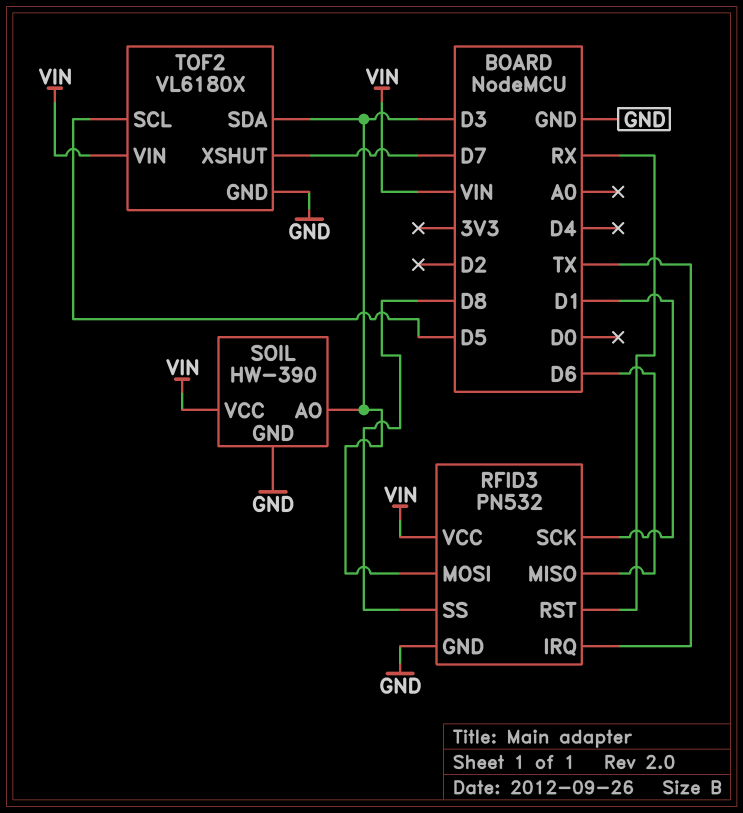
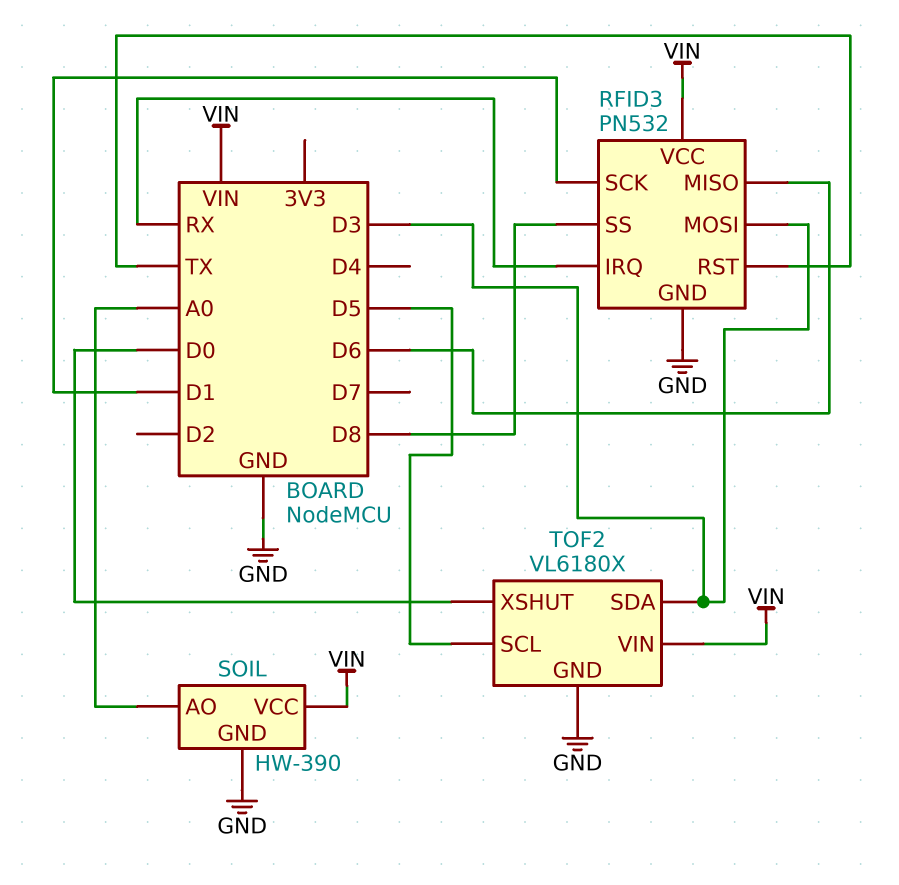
RFID3 pin IRQ: TX -> RX
RFID3 pin RST: RX -> TX
SOIL pin AO: D3 -> A0
TOF2 pin XSHUT: D7 -> D0

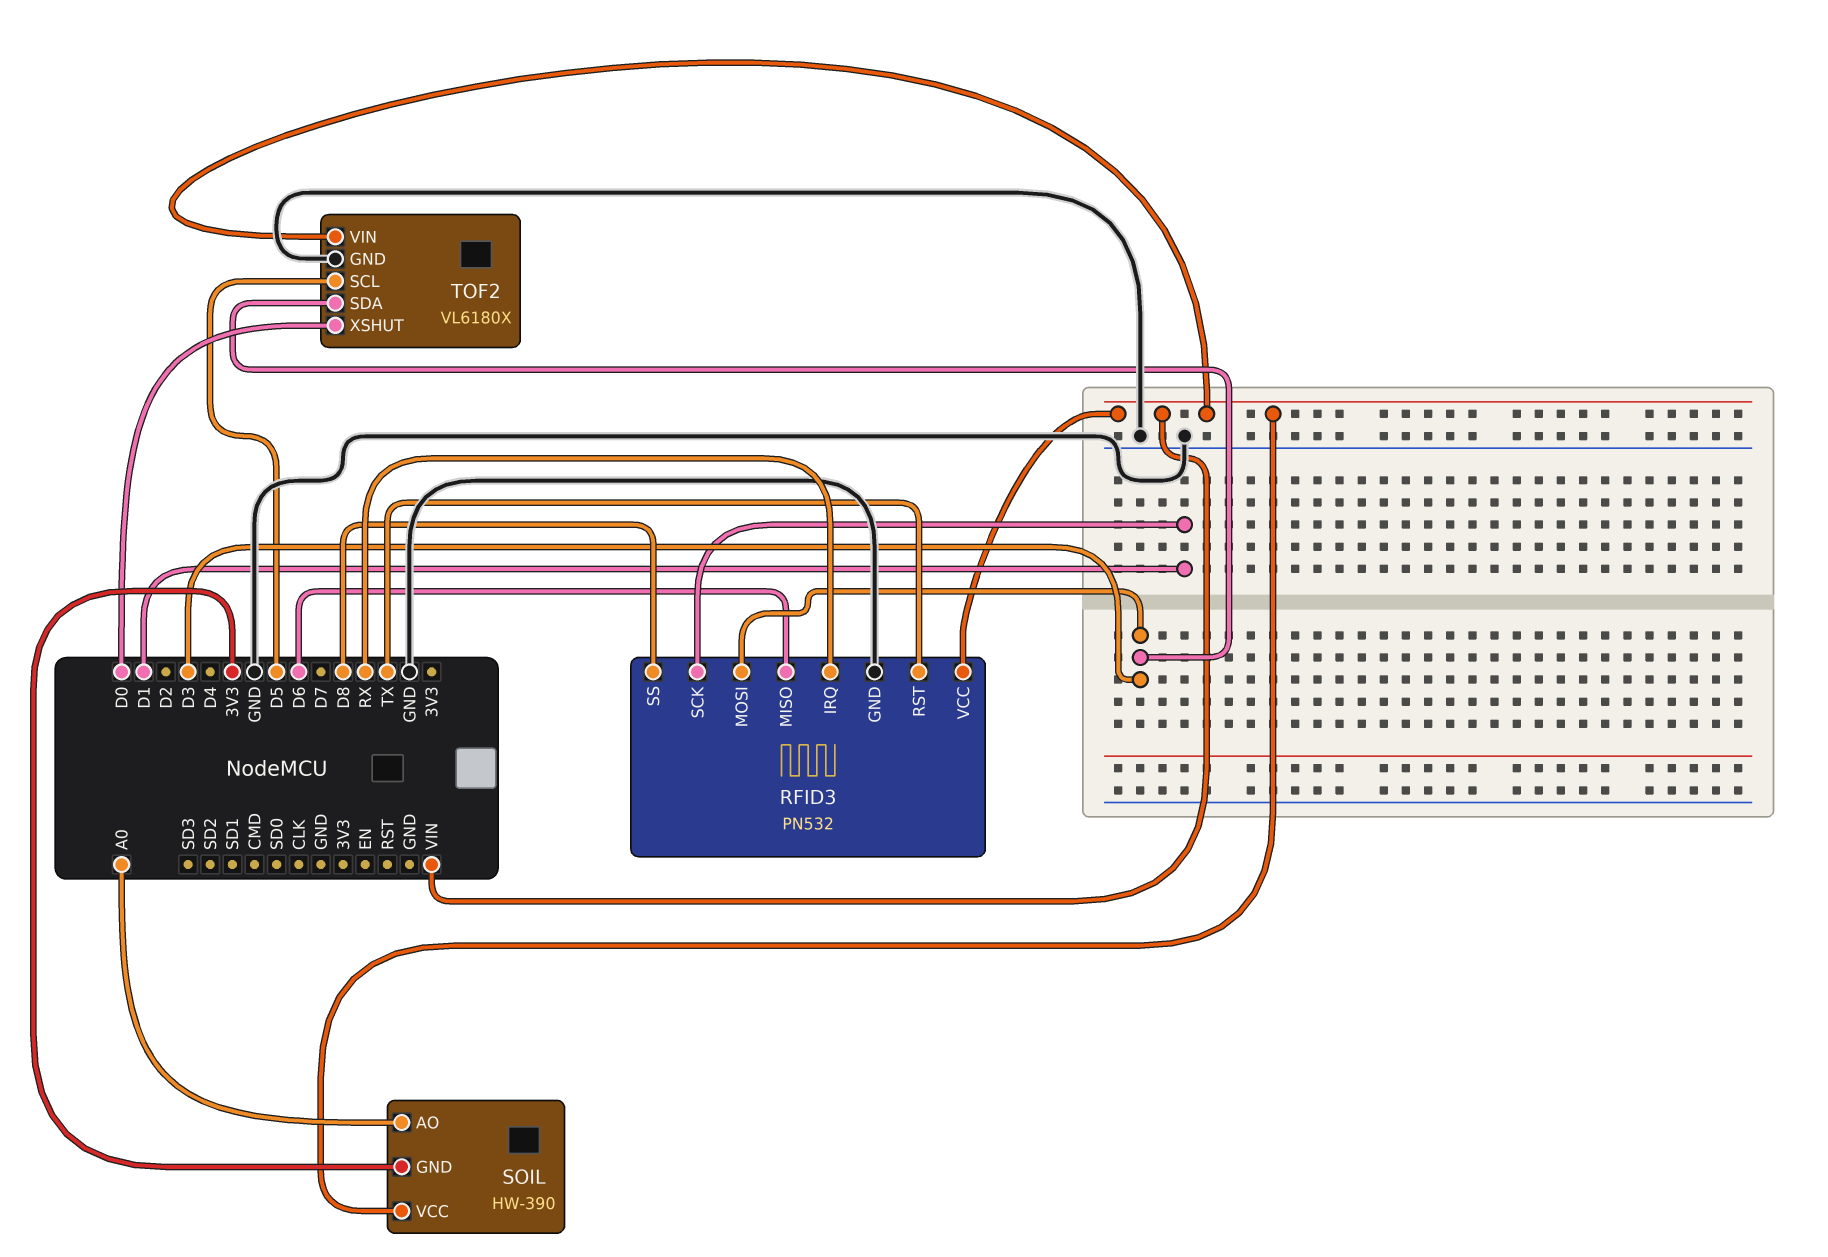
SOIL pin GND: GND -> 3V3

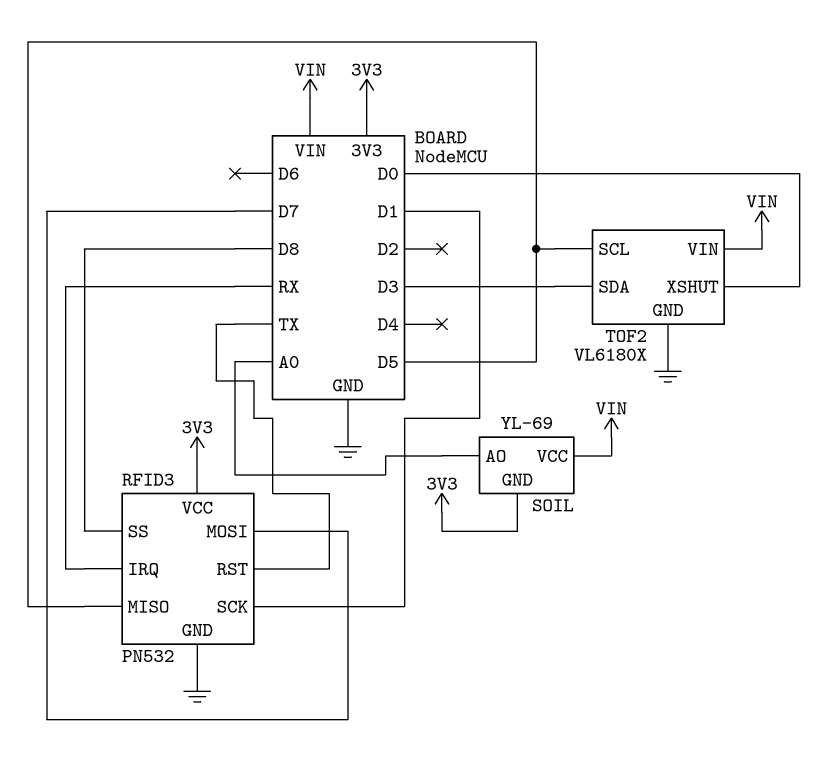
RFID3 pin MISO: D6 -> D5
RFID3 pin MOSI: D3 -> D7
RFID3 pin VCC: VIN -> 3V3
SOIL: HW-390 -> YL-69

